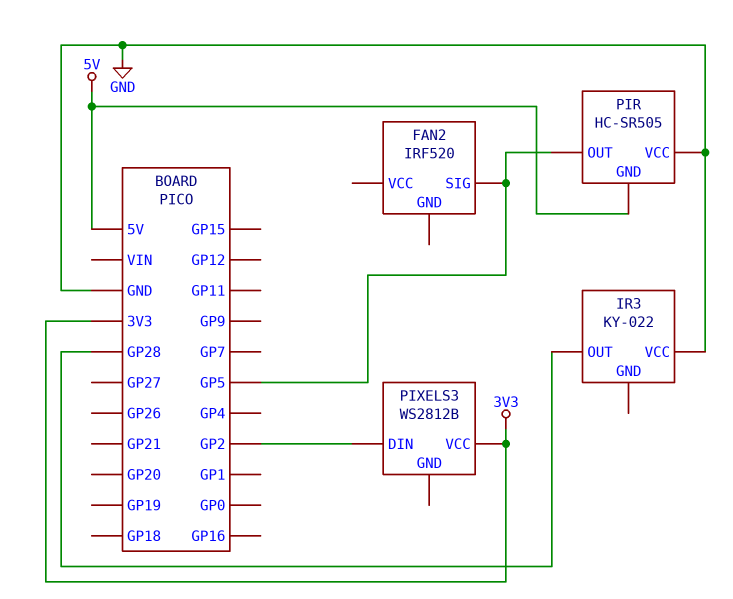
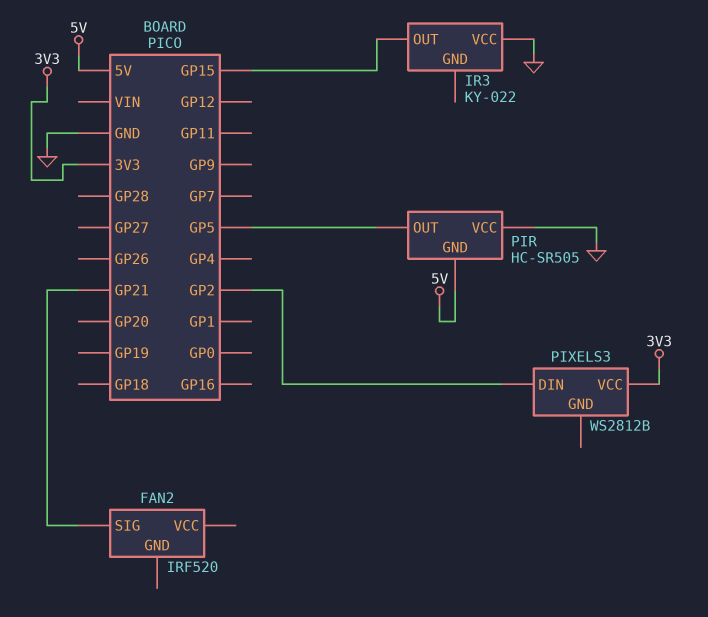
FAN2 pin SIG: GP5 -> GP21
IR3 pin OUT: GP28 -> GP15

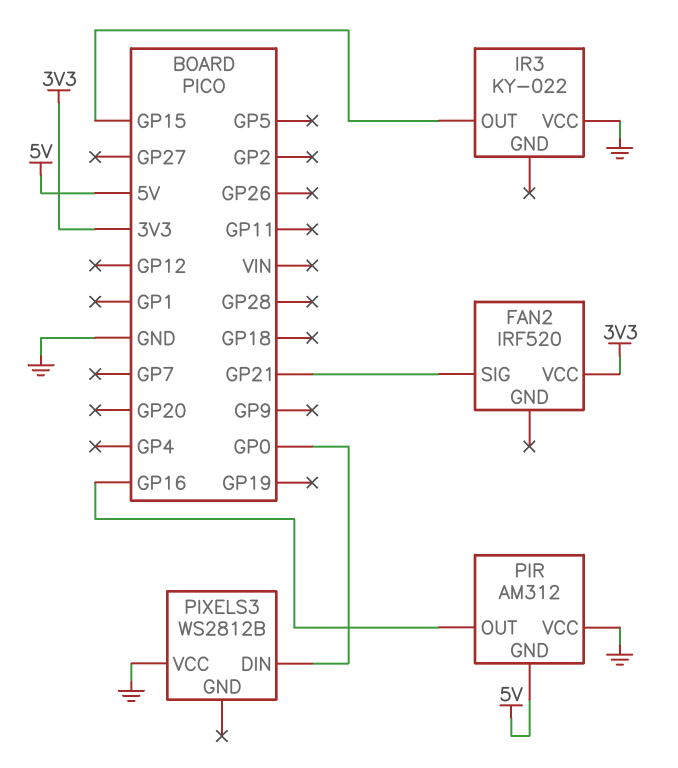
FAN2 pin VCC: none -> 3V3
PIR: HC-SR505 -> AM312
PIR pin OUT: GP5 -> GP16
PIXELS3 pin DIN: GP2 -> GP0
PIXELS3 pin VCC: 3V3 -> GND

